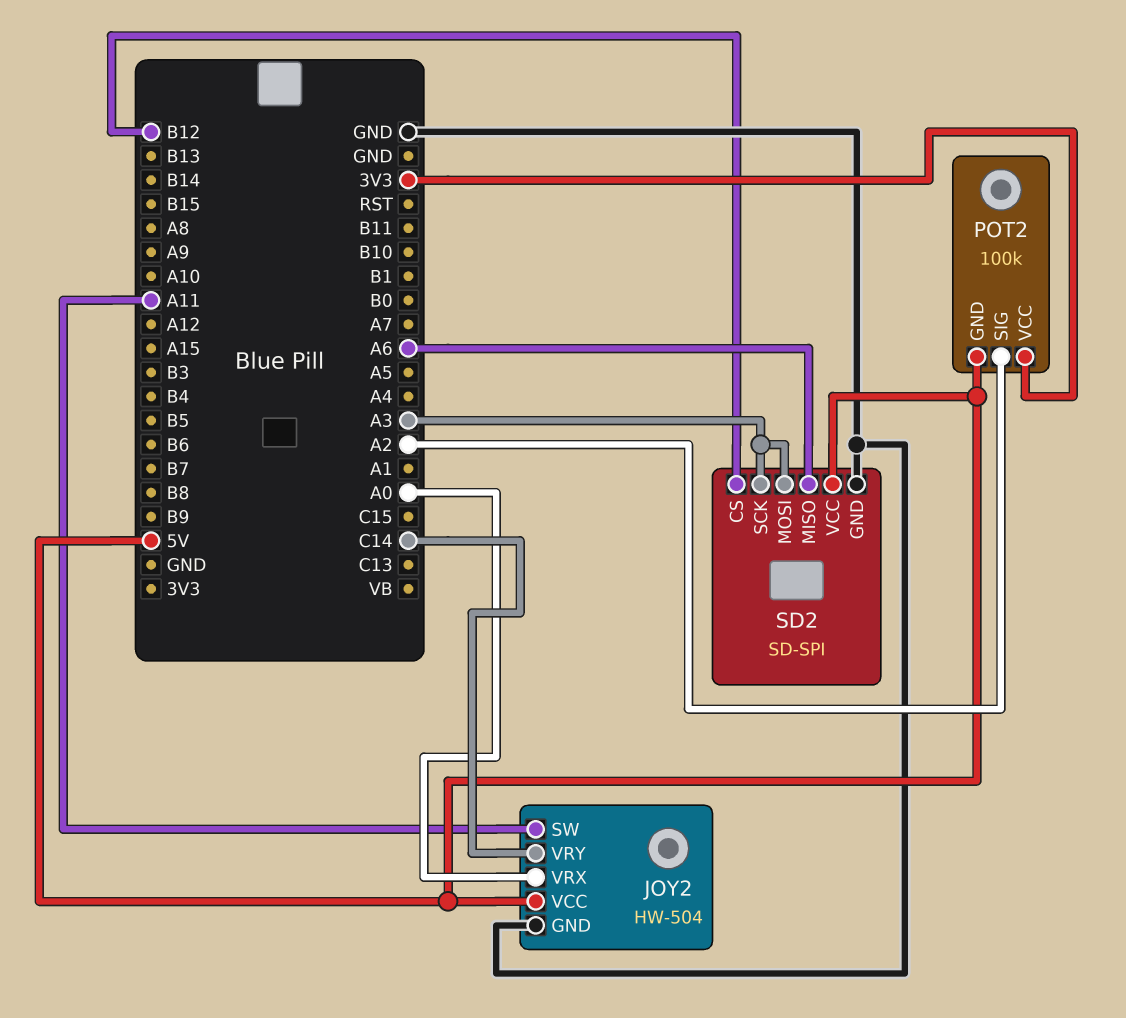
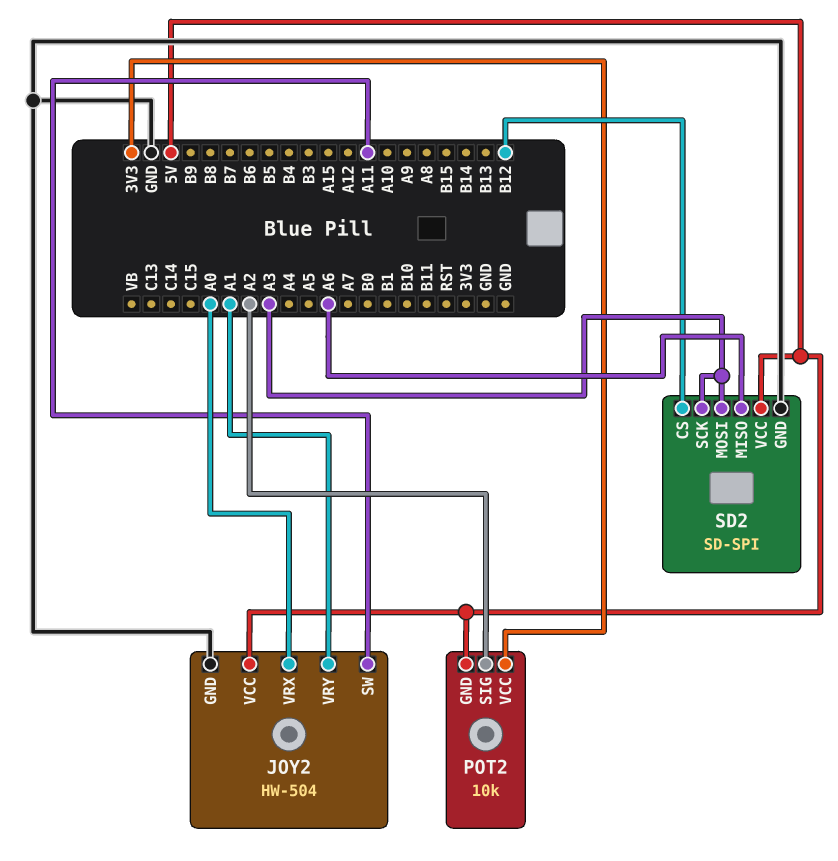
JOY2 pin VRY: C14 -> A1
POT2: 100k -> 10k

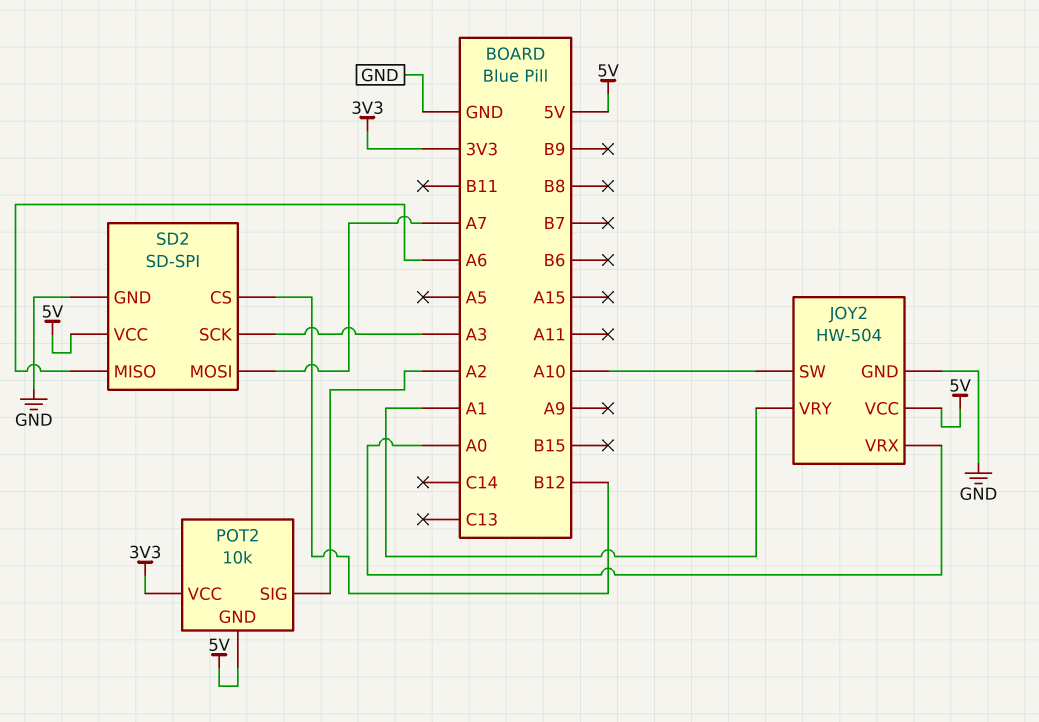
JOY2 pin SW: A11 -> A10
SD2 pin MOSI: A3 -> A7

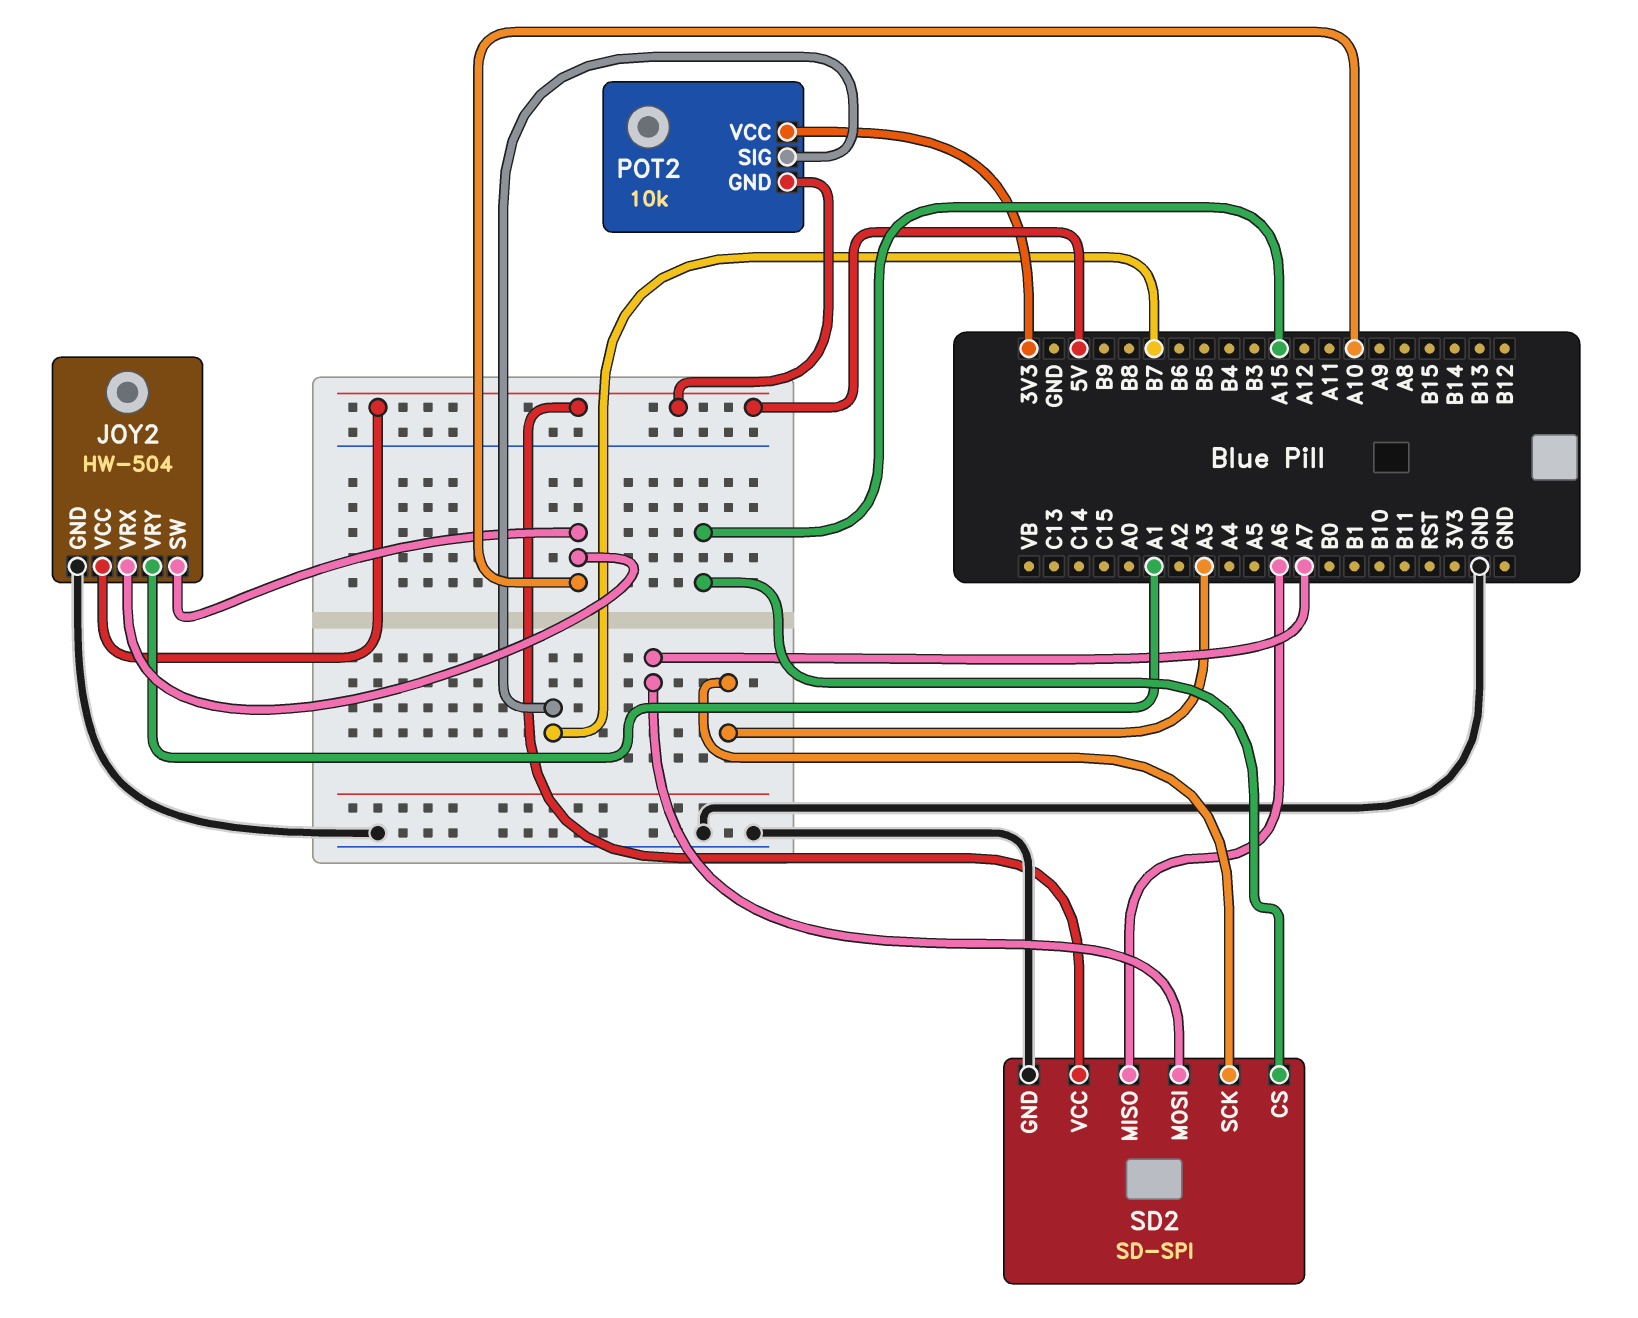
JOY2 pin VRX: A0 -> A10
POT2 pin SIG: A2 -> B7
SD2 pin CS: B12 -> A15

